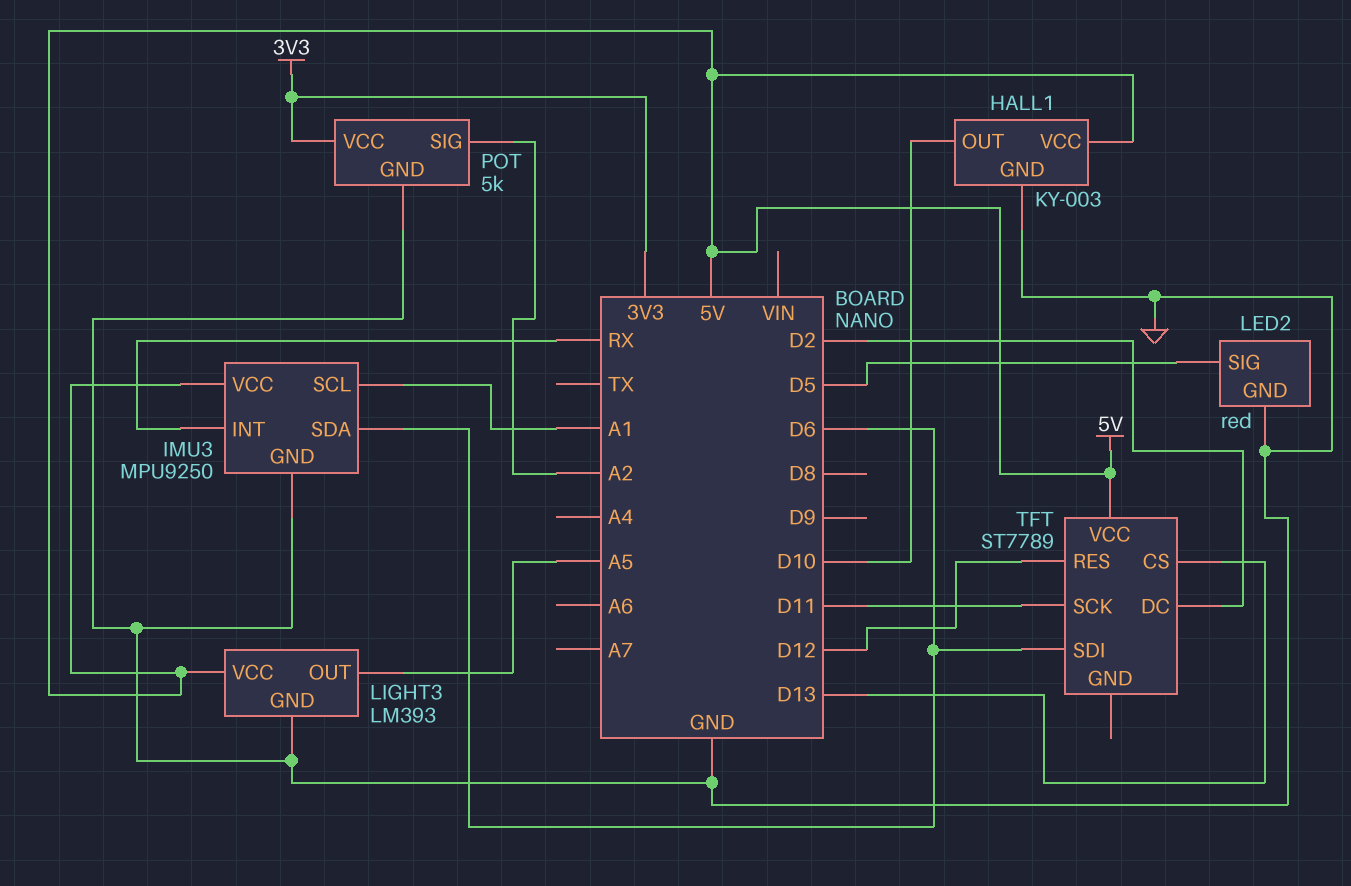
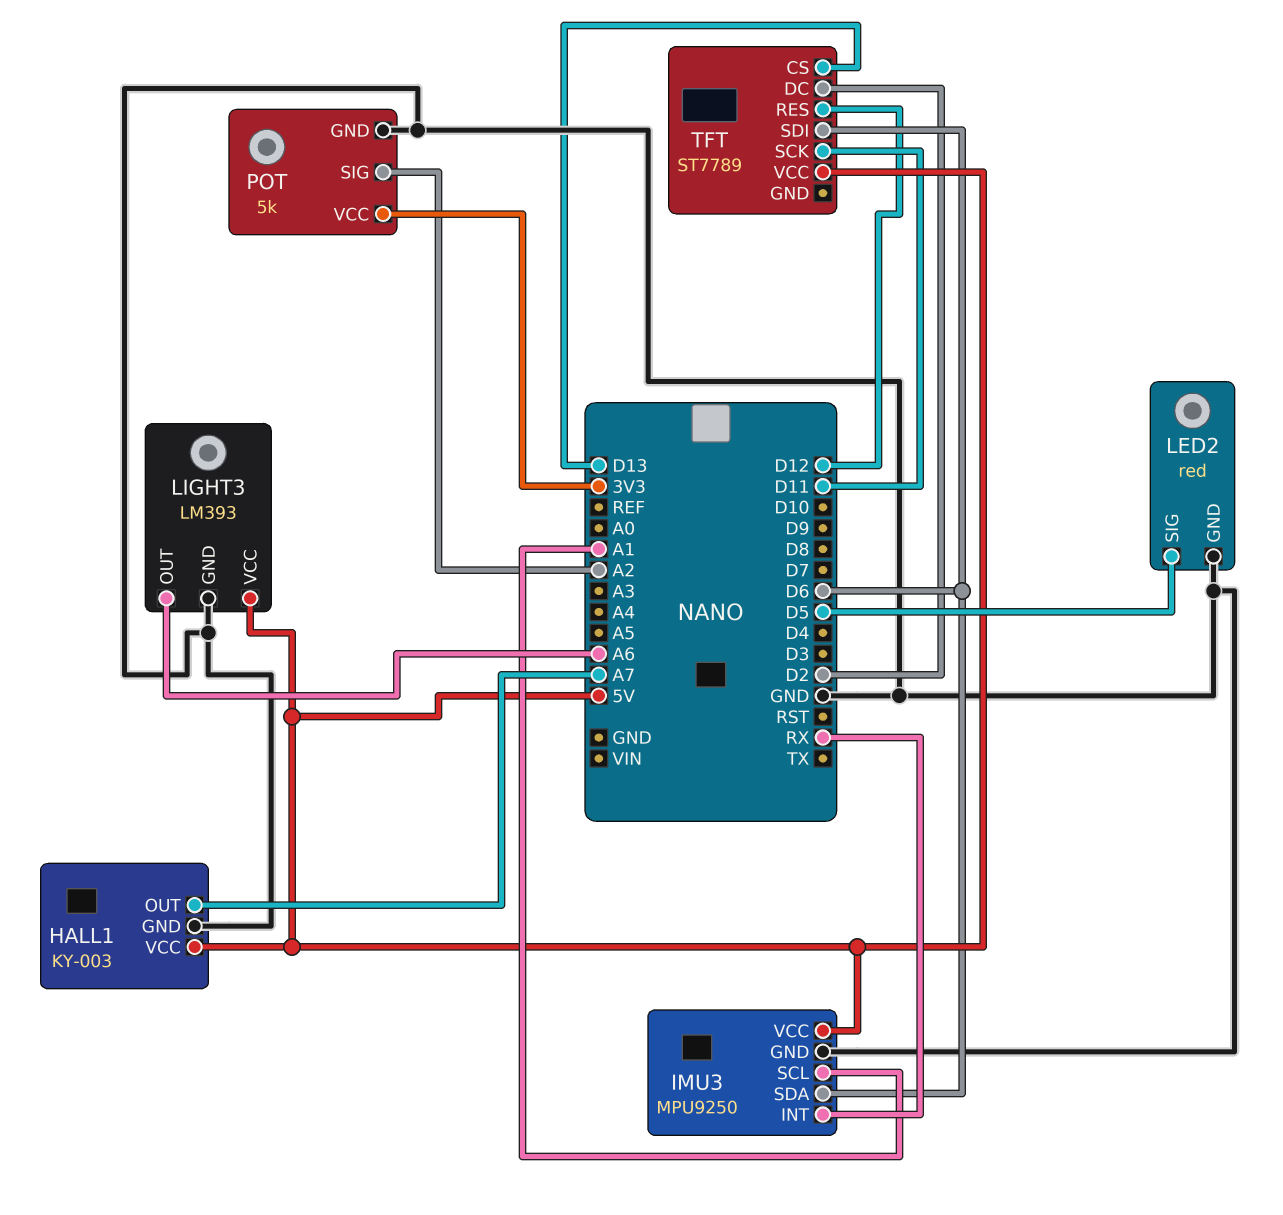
HALL1 pin OUT: D10 -> A7
LIGHT3 pin OUT: A5 -> A6

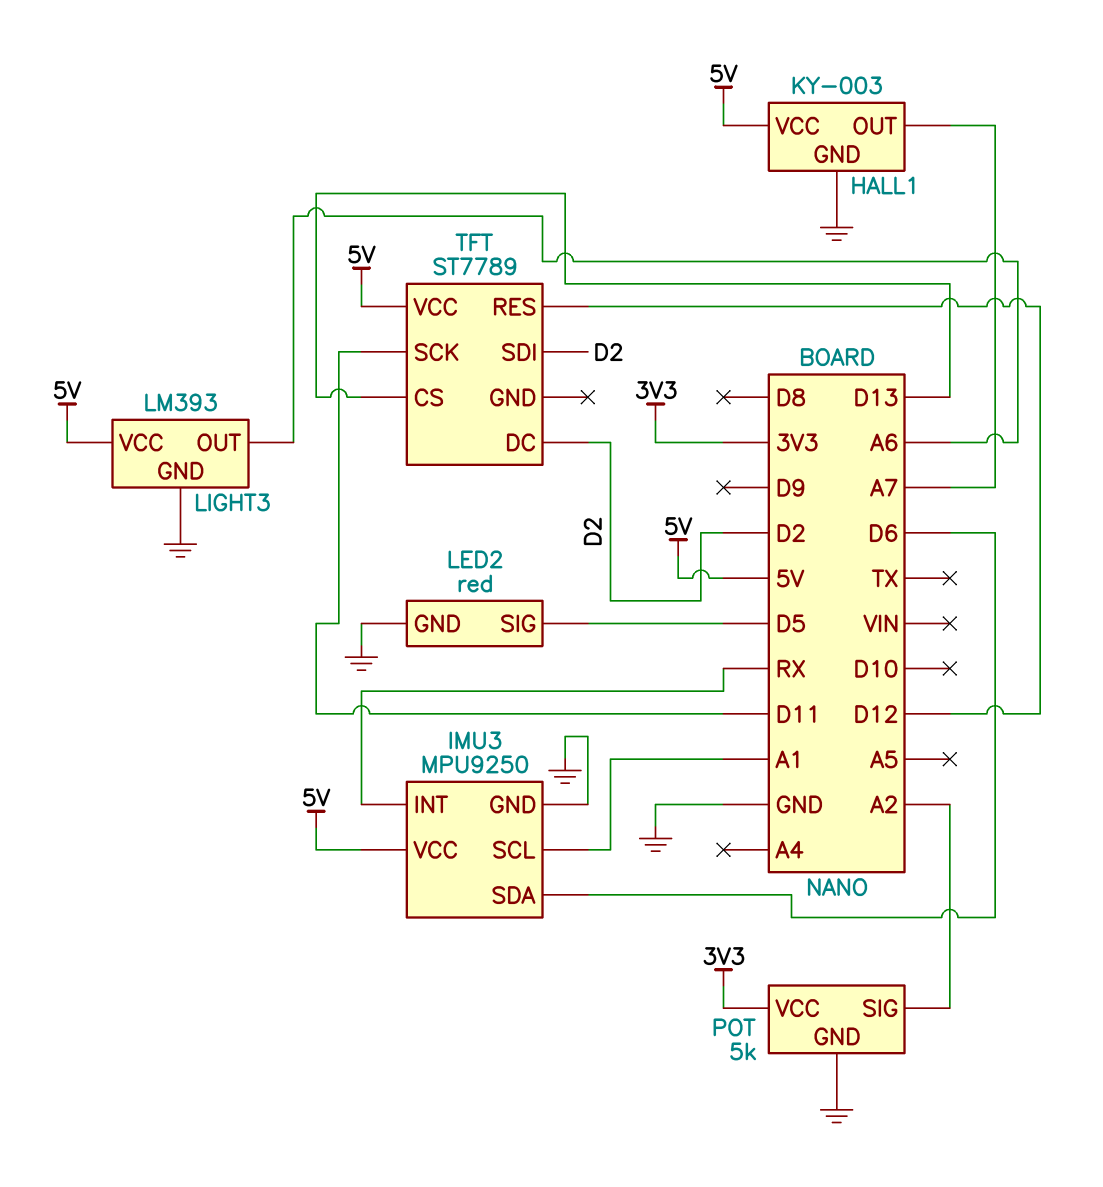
TFT pin SDI: D6 -> D2

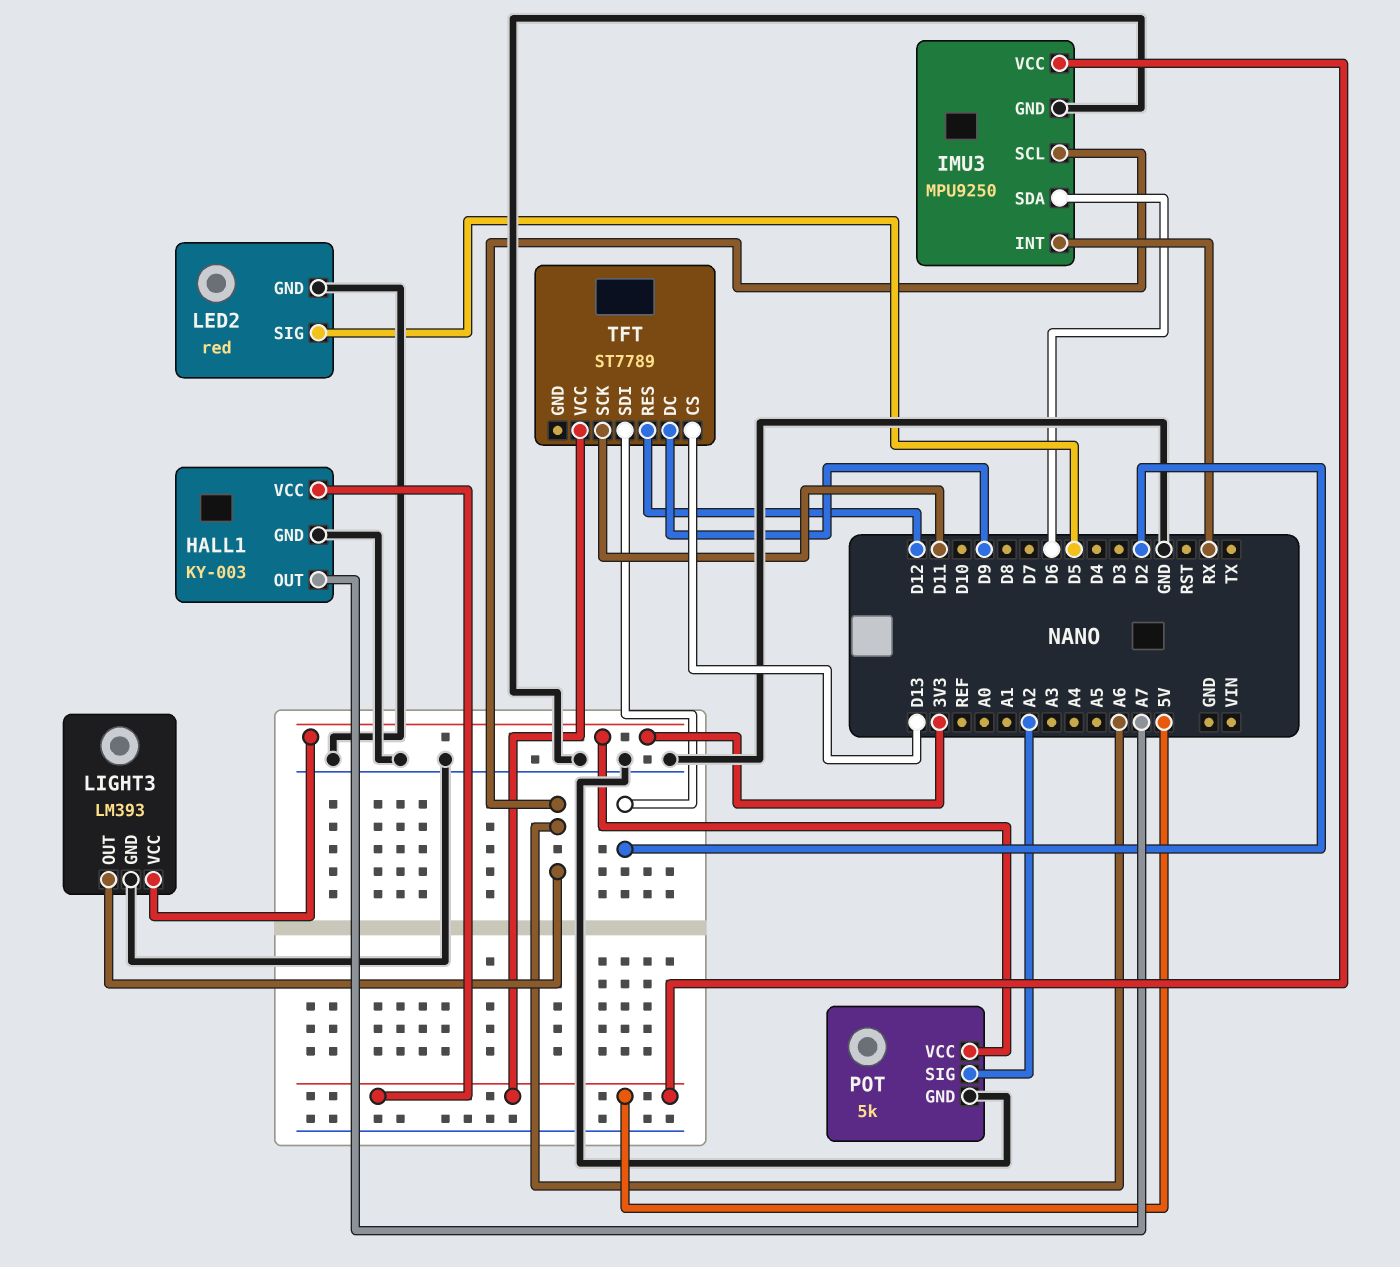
IMU3 pin SCL: A1 -> A6
LIGHT3 pin VCC: 5V -> 3V3
TFT pin DC: D2 -> D9

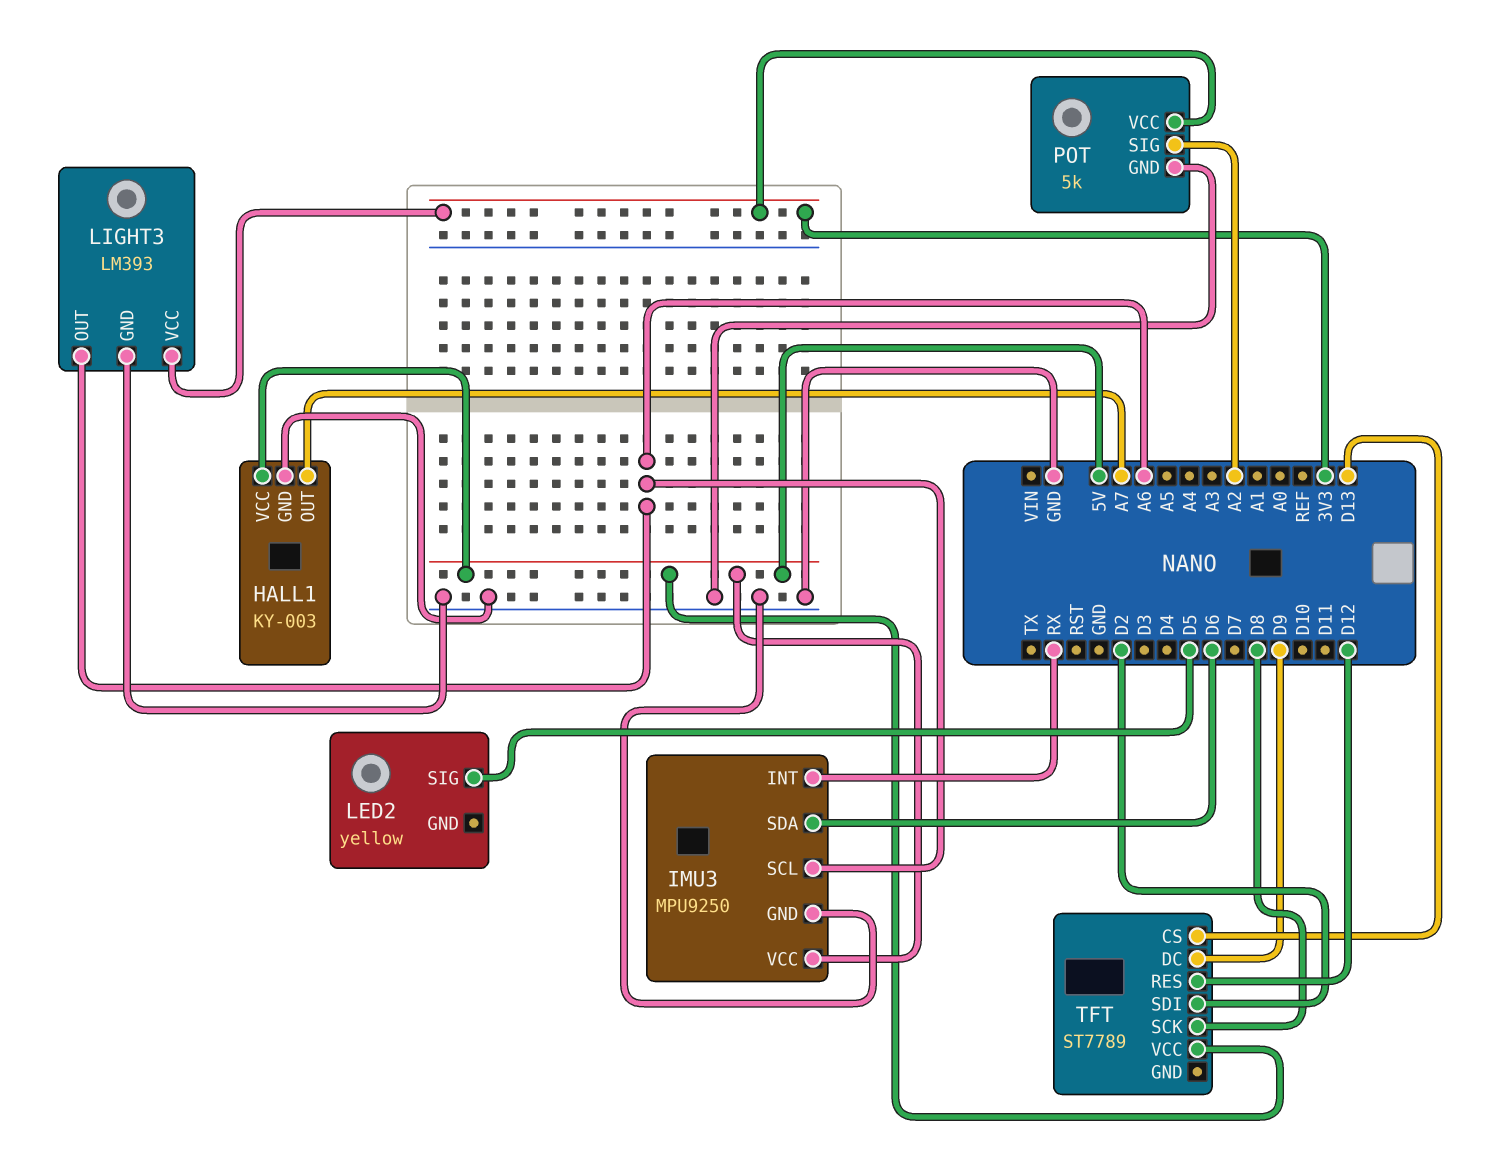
LED2: red -> yellow
LED2 pin GND: GND -> none
TFT pin SCK: D11 -> D8

